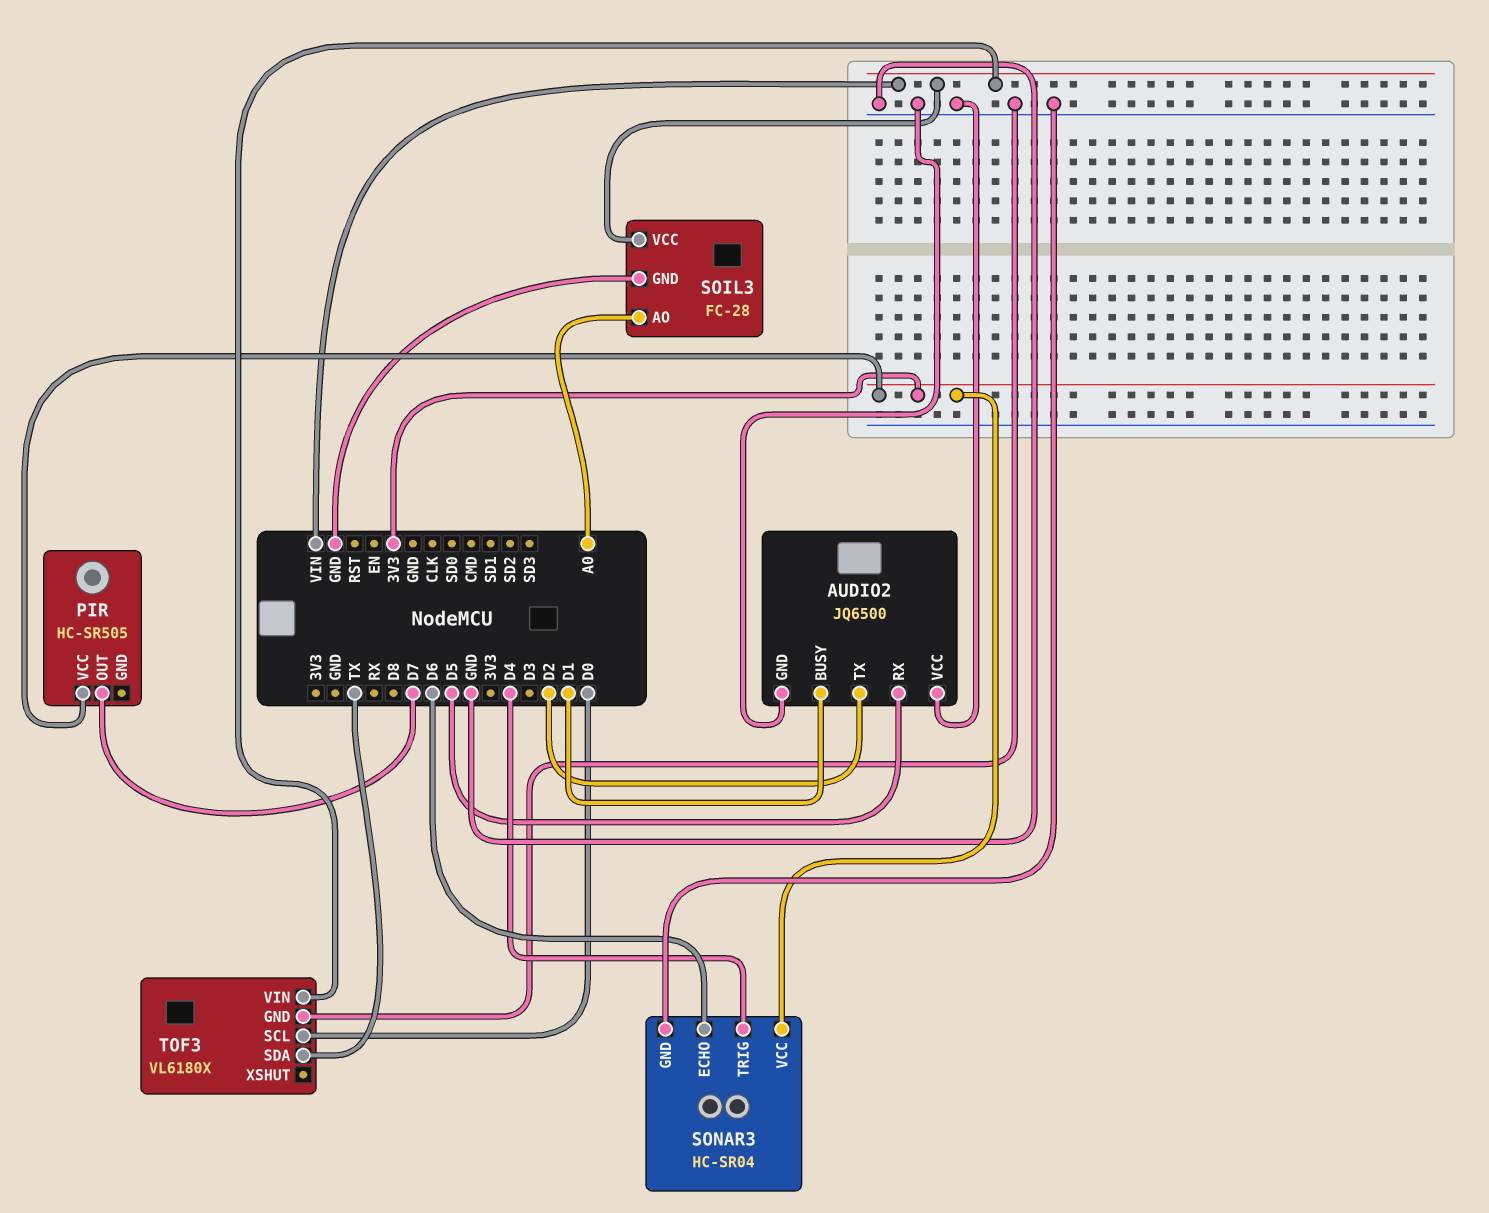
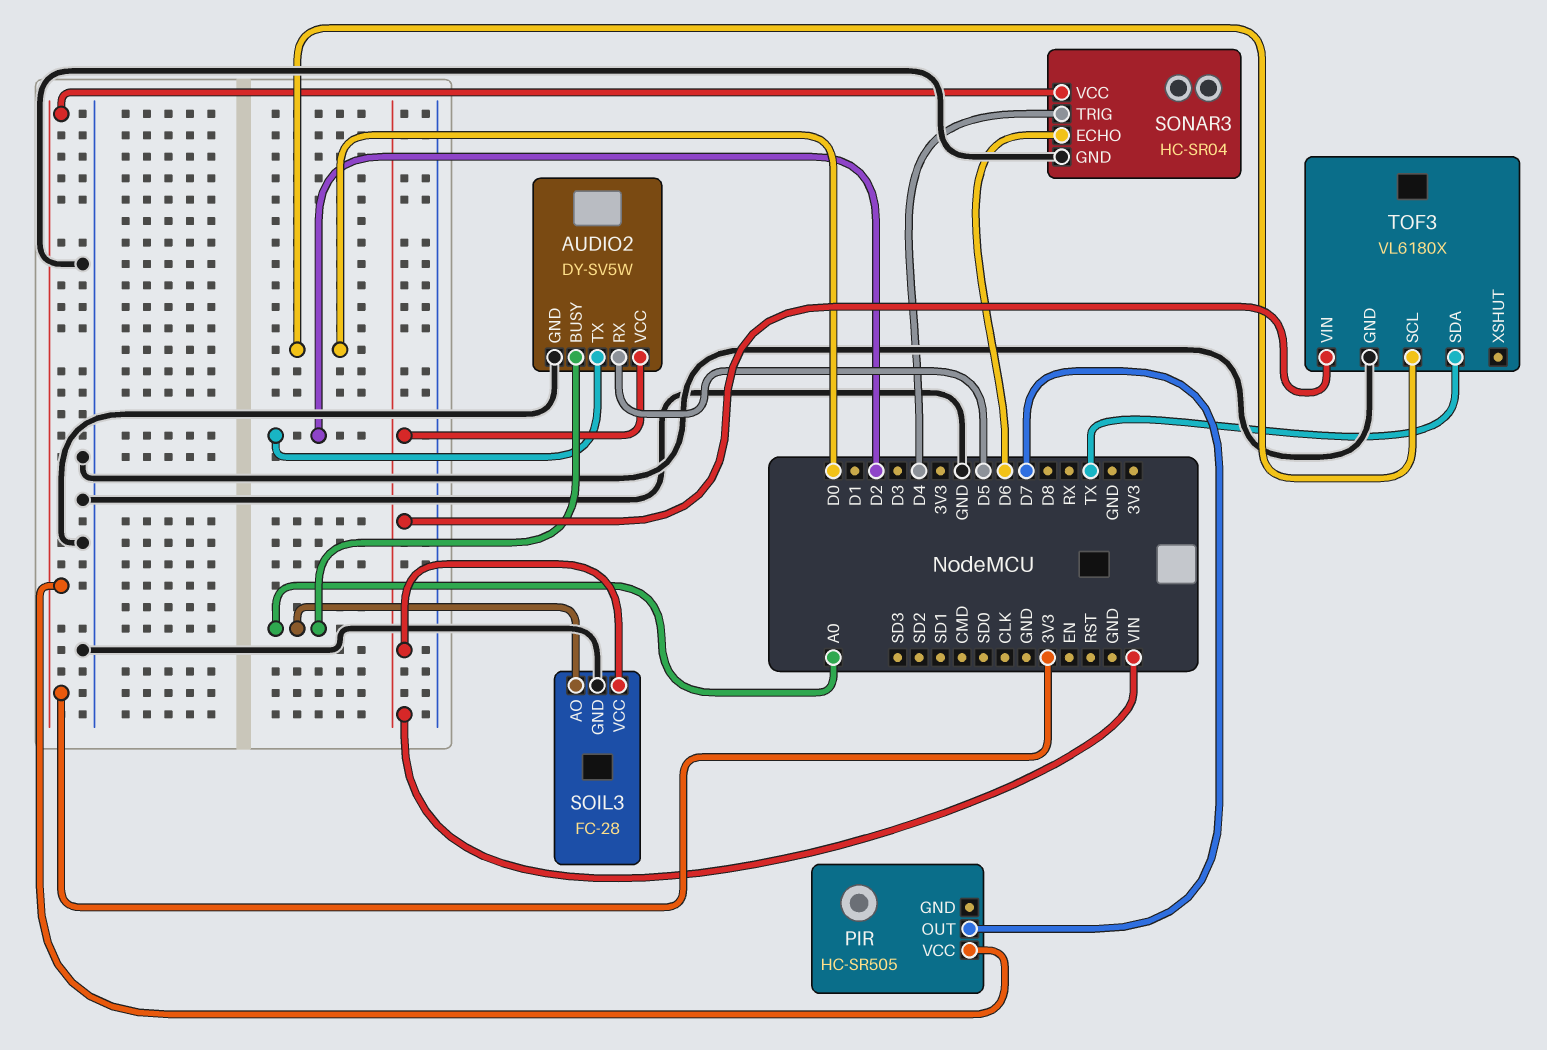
AUDIO2: JQ6500 -> DY-SV5W
AUDIO2 pin BUSY: D1 -> A0
AUDIO2 pin VCC: GND -> VIN

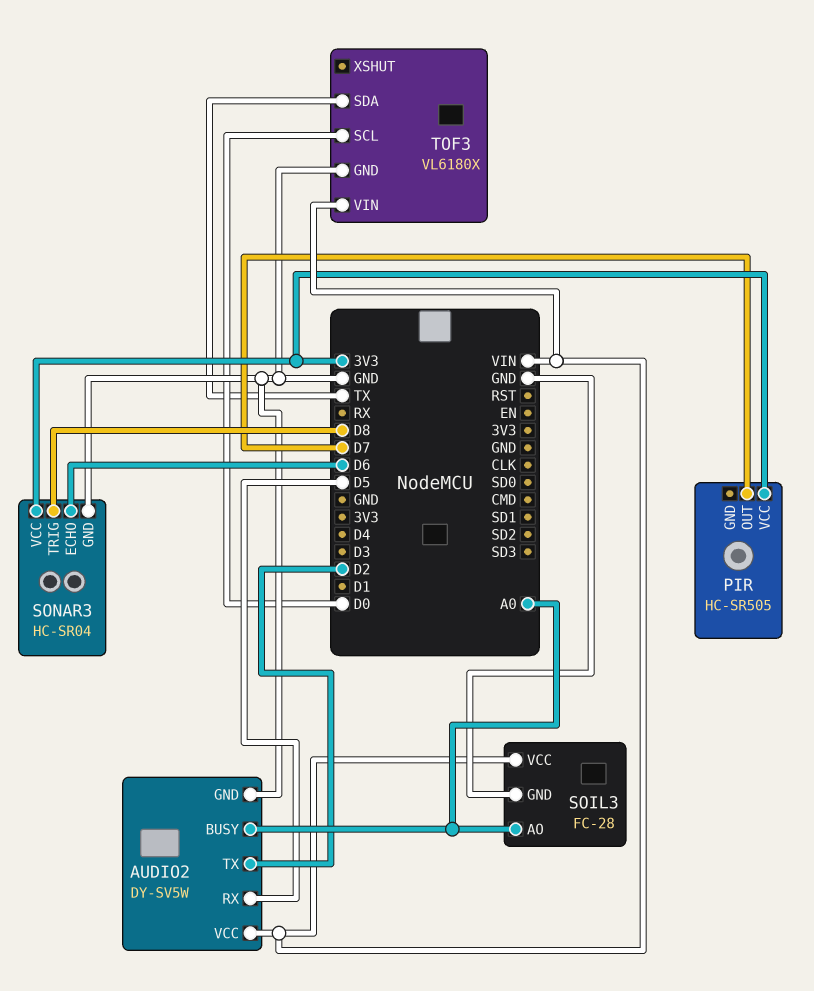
SONAR3 pin TRIG: D4 -> D8

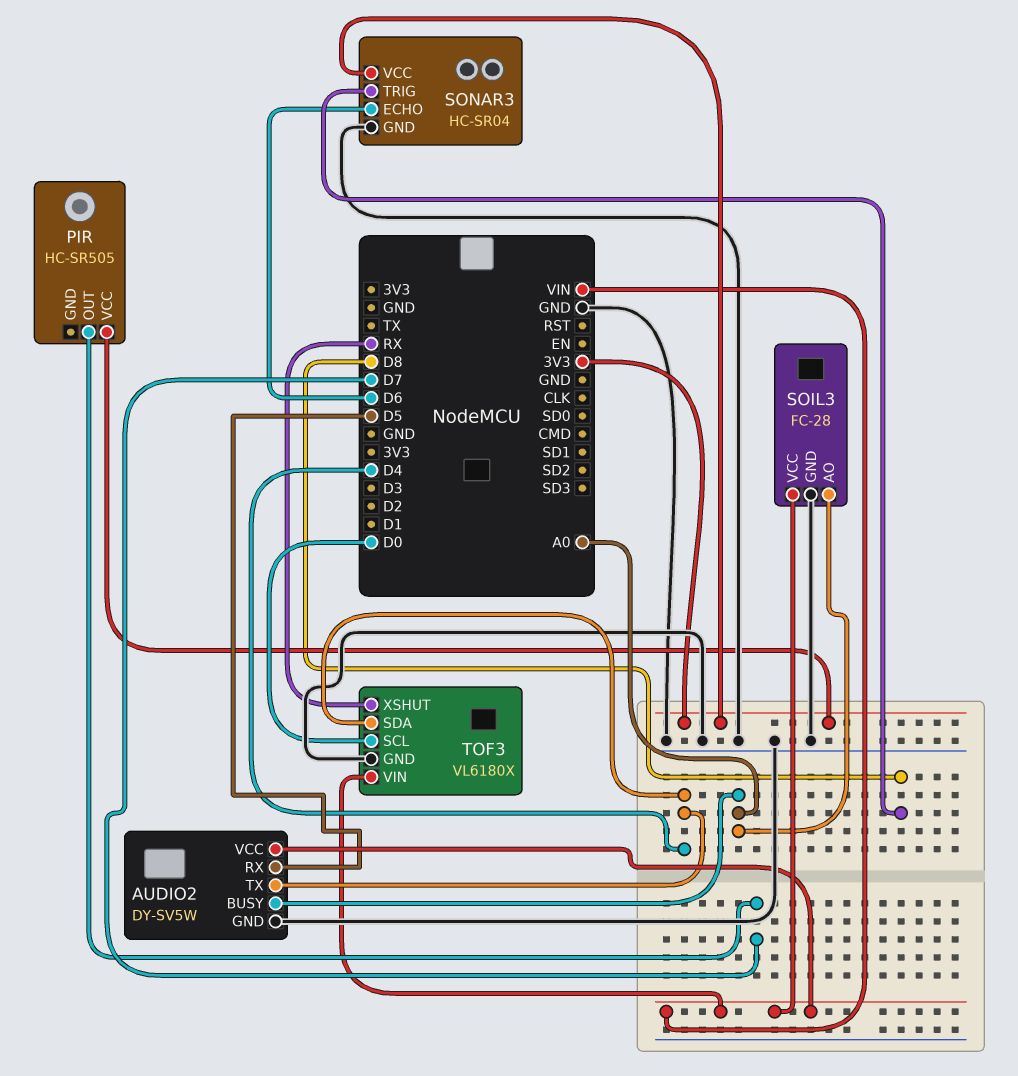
AUDIO2 pin TX: D2 -> D4
TOF3 pin SDA: TX -> D4
TOF3 pin XSHUT: none -> RX

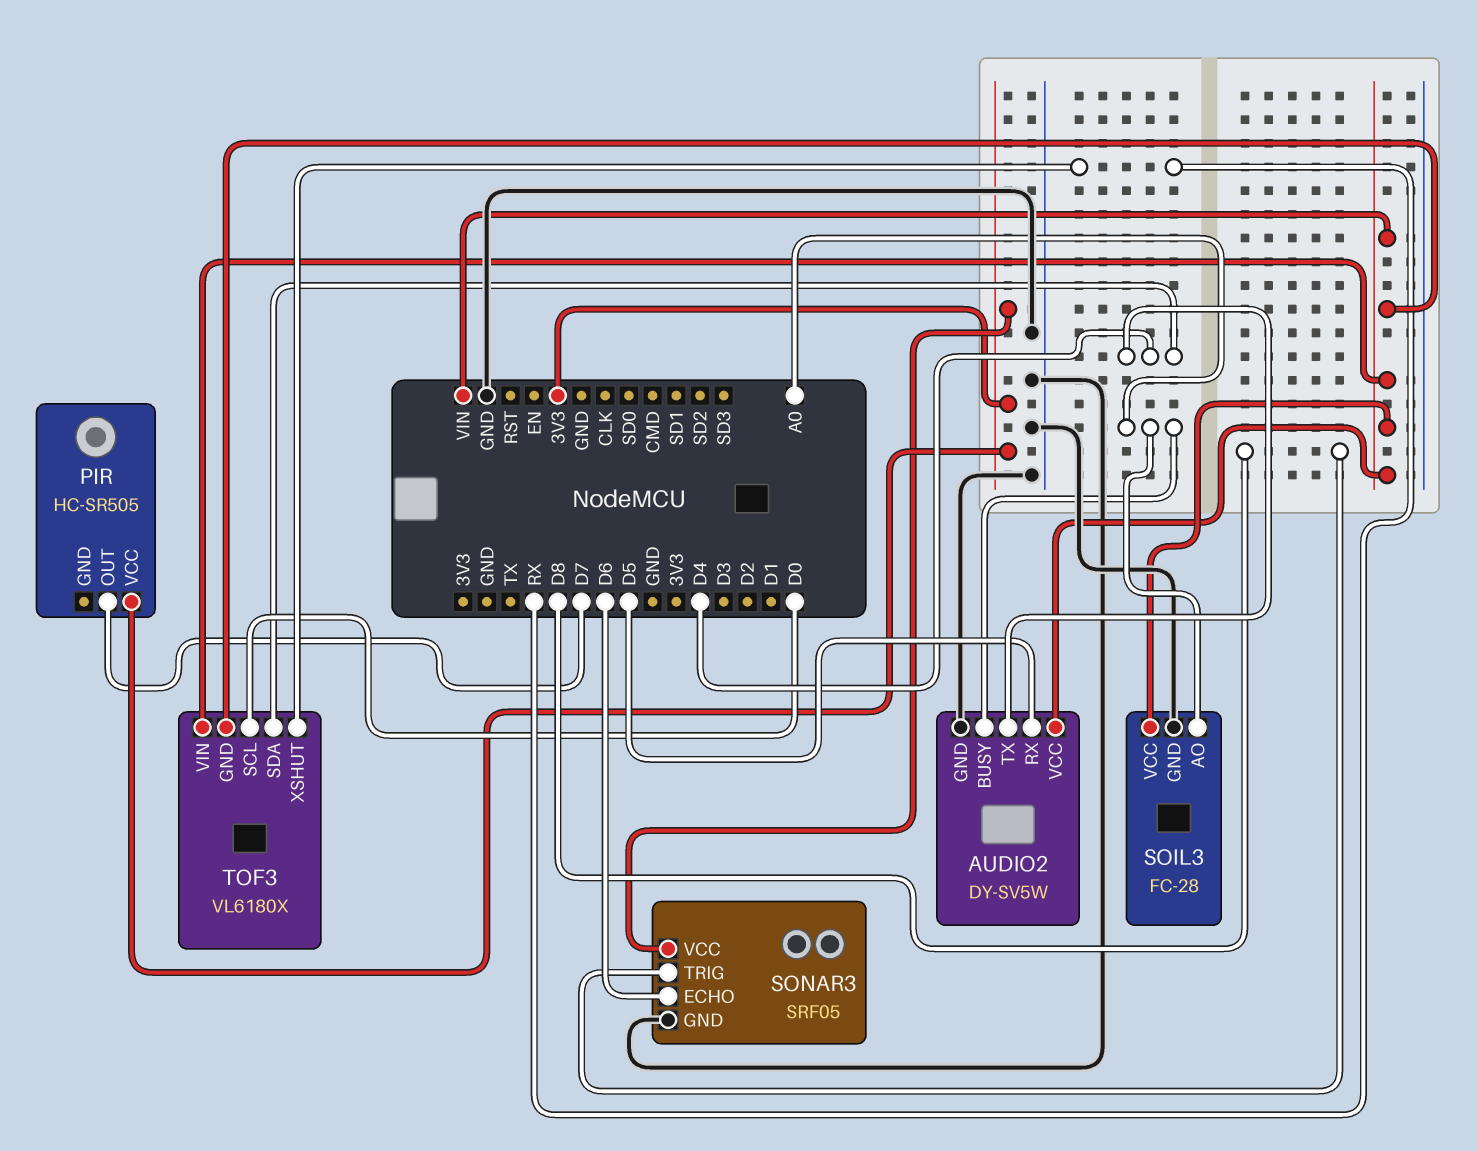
SONAR3: HC-SR04 -> SRF05
TOF3 pin GND: GND -> VIN

